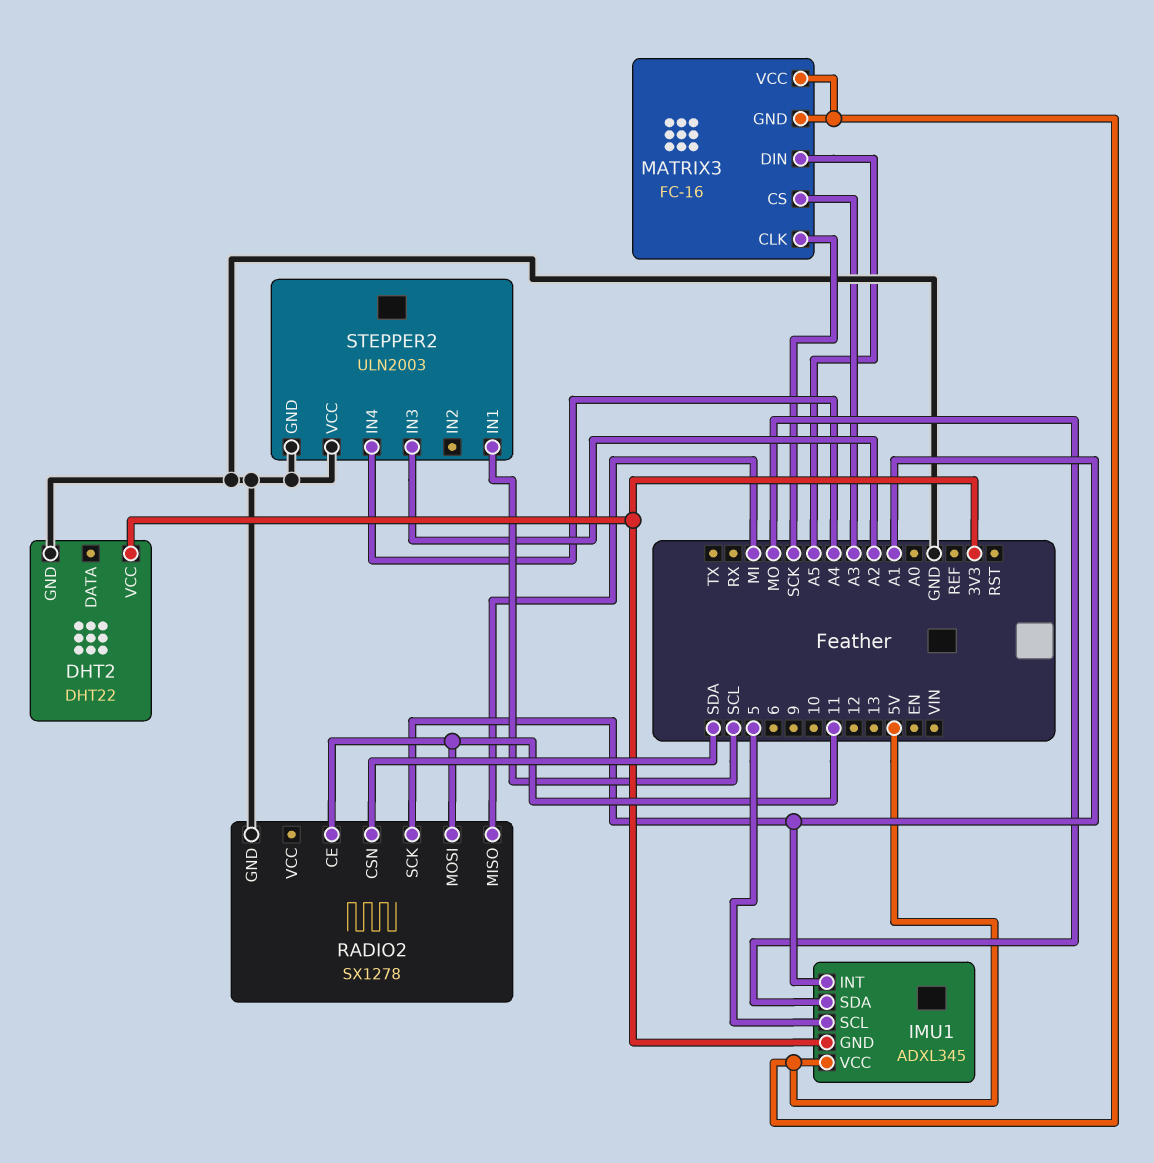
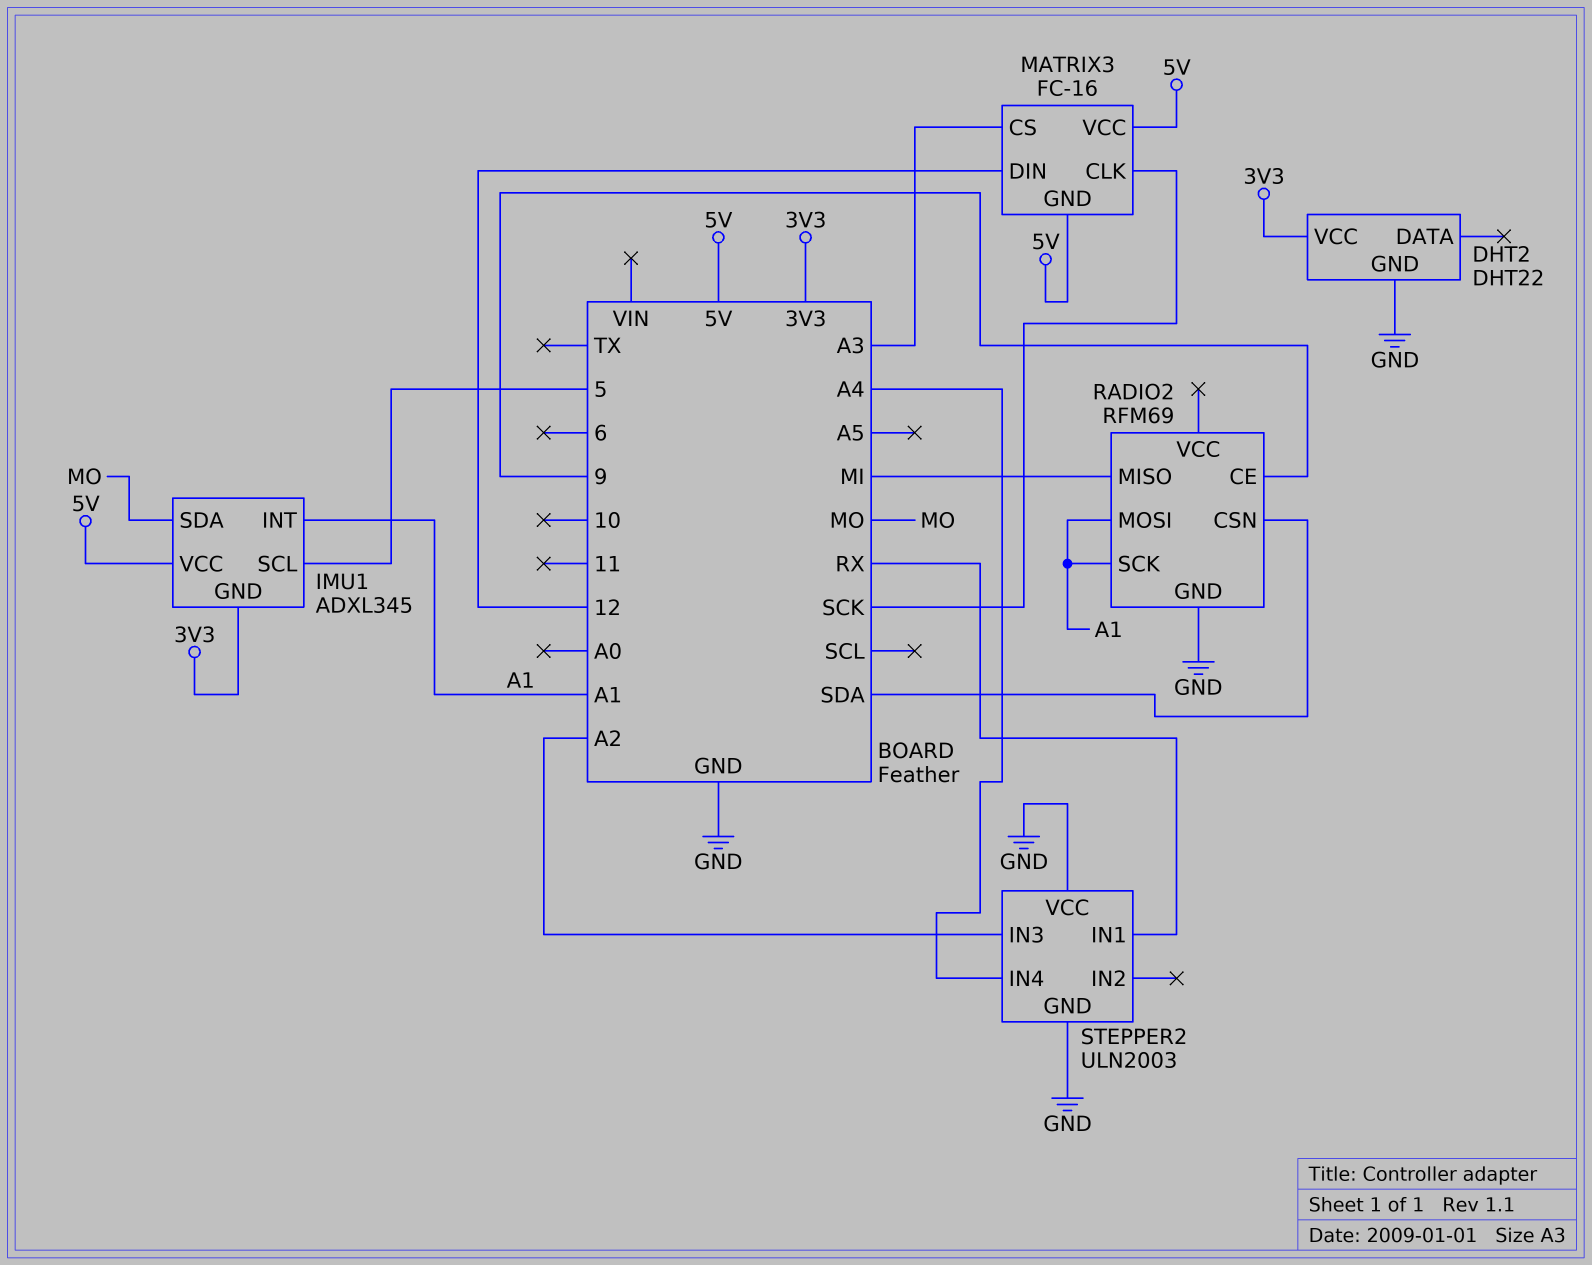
MATRIX3 pin DIN: A5 -> 12
RADIO2: SX1278 -> RFM69
RADIO2 pin CE: 11 -> 9
RADIO2 pin MOSI: 11 -> A1
STEPPER2 pin IN1: SCL -> RX

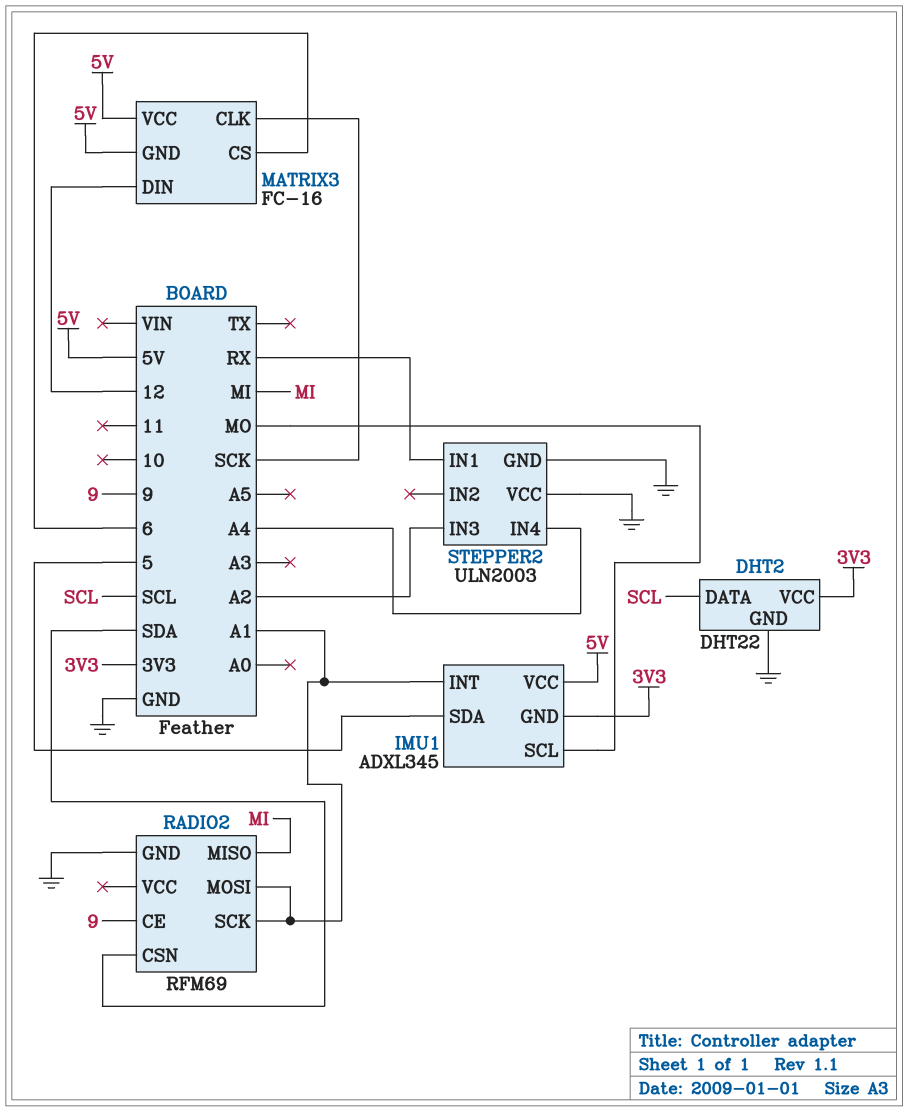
DHT2 pin DATA: none -> SCL
IMU1 pin SCL: 5 -> MO
IMU1 pin SDA: MO -> 5
MATRIX3 pin CS: A3 -> 6

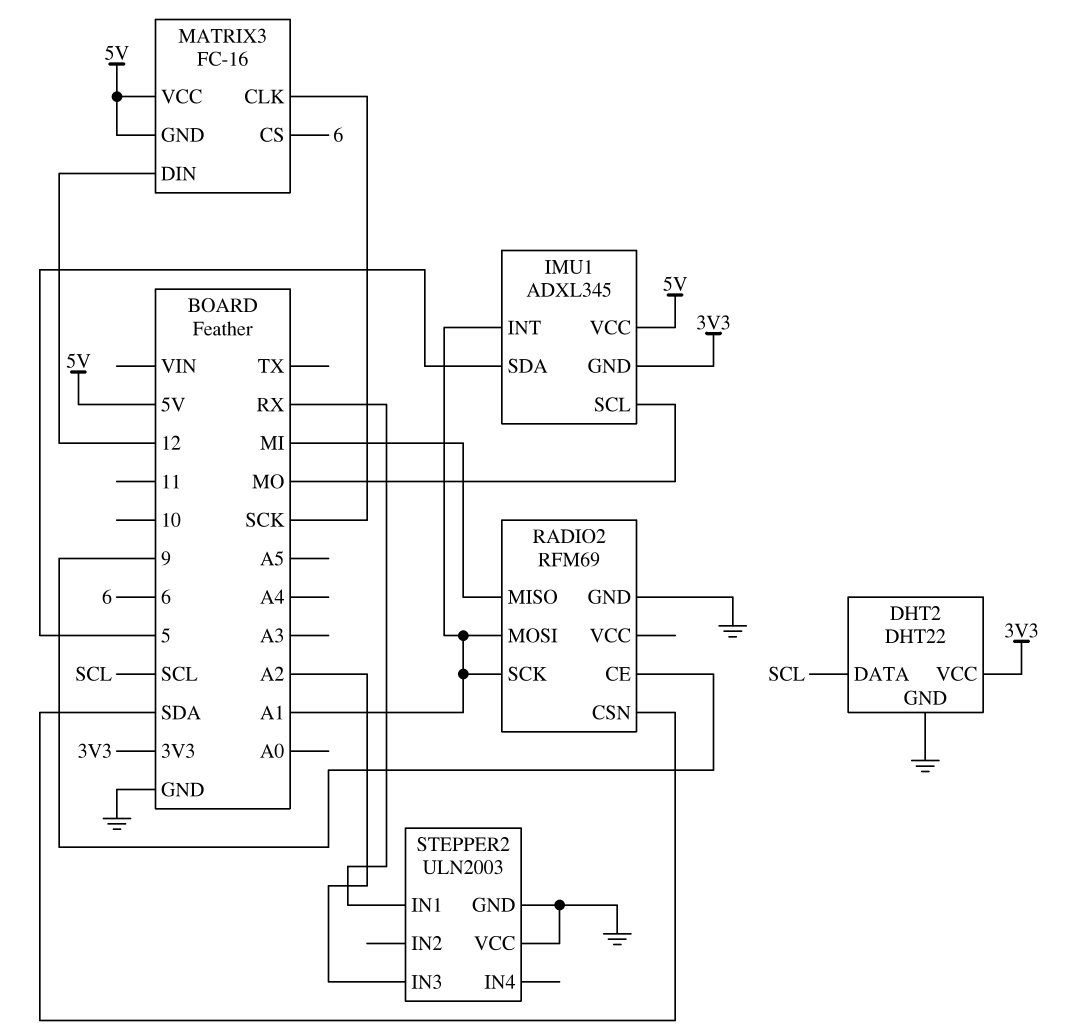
STEPPER2 pin IN4: A4 -> none

